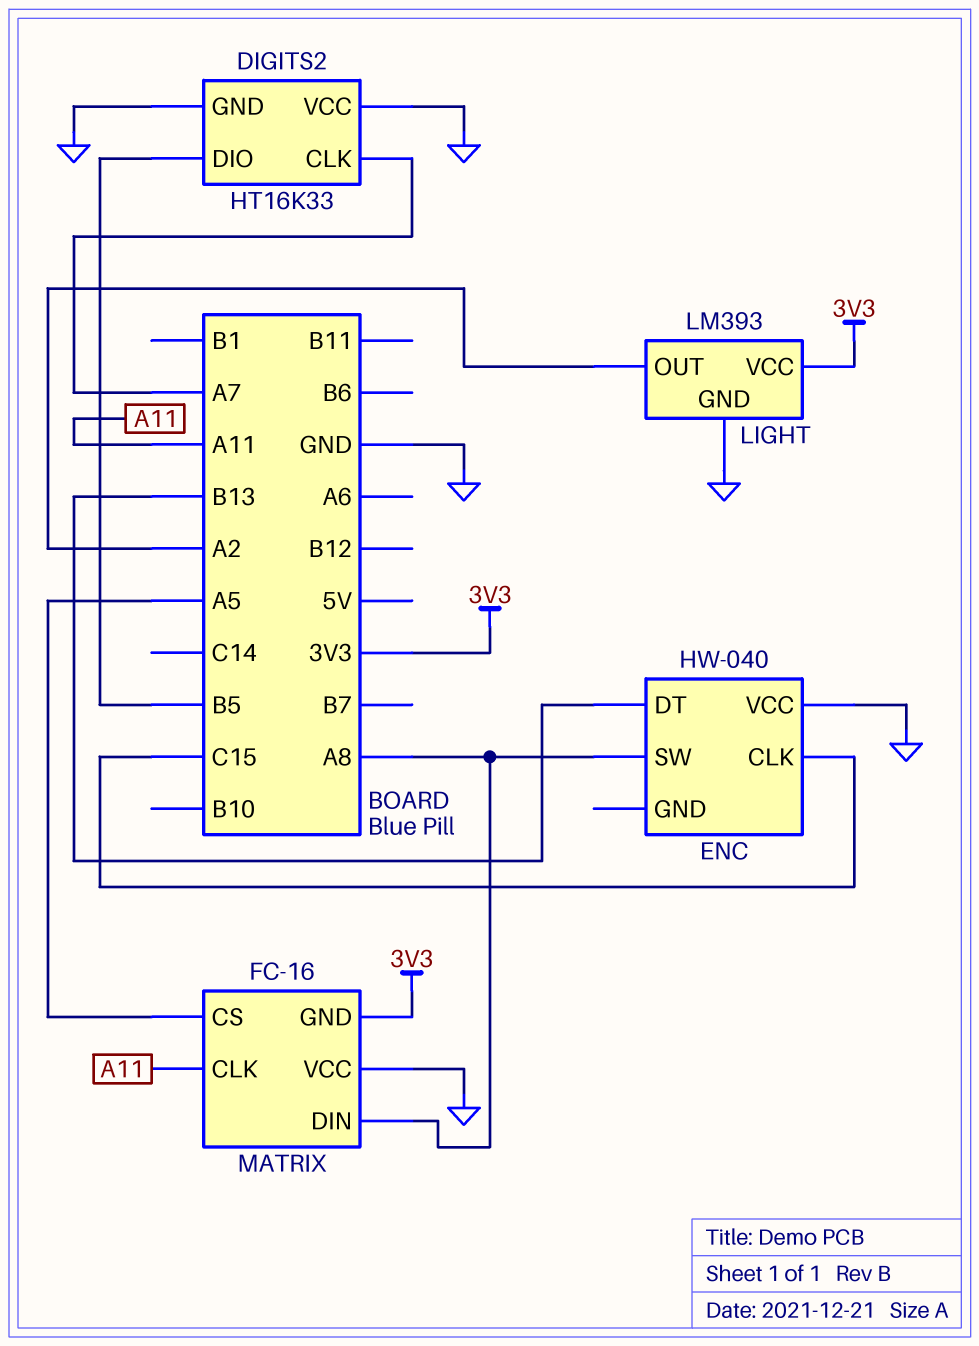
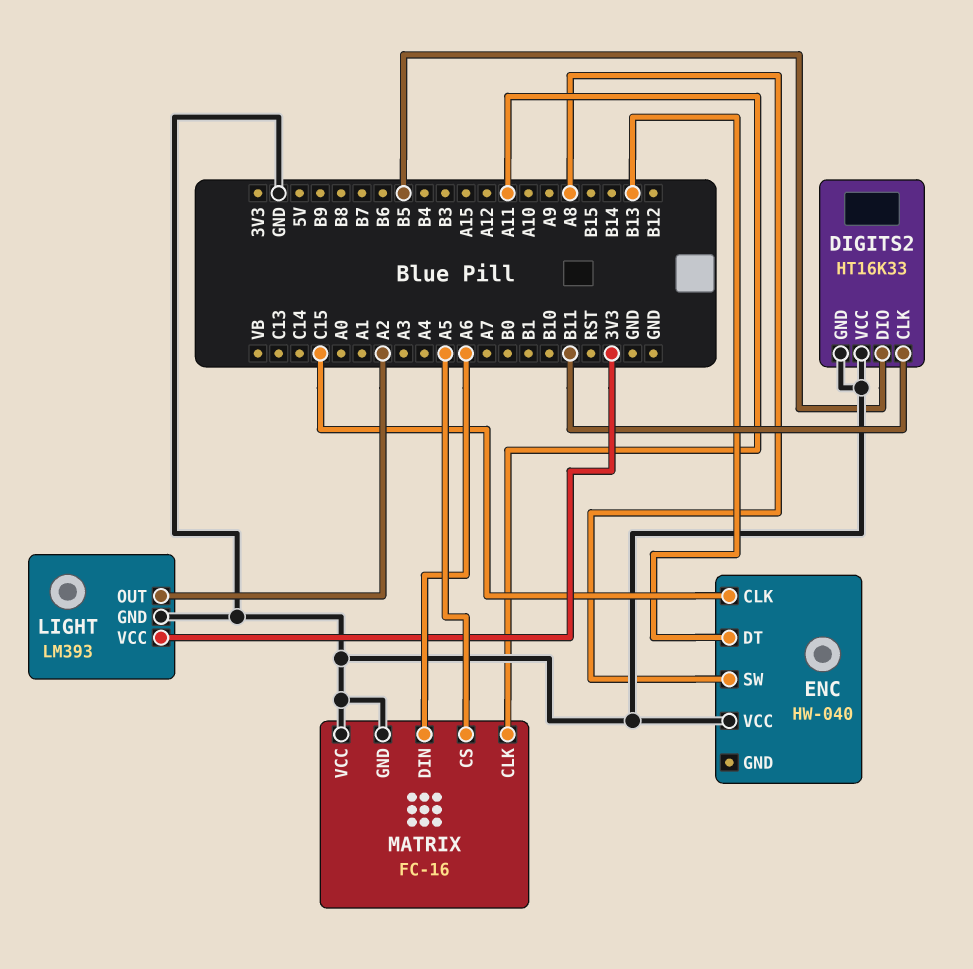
DIGITS2 pin CLK: A7 -> B11
MATRIX pin DIN: A8 -> A6
MATRIX pin GND: 3V3 -> GND

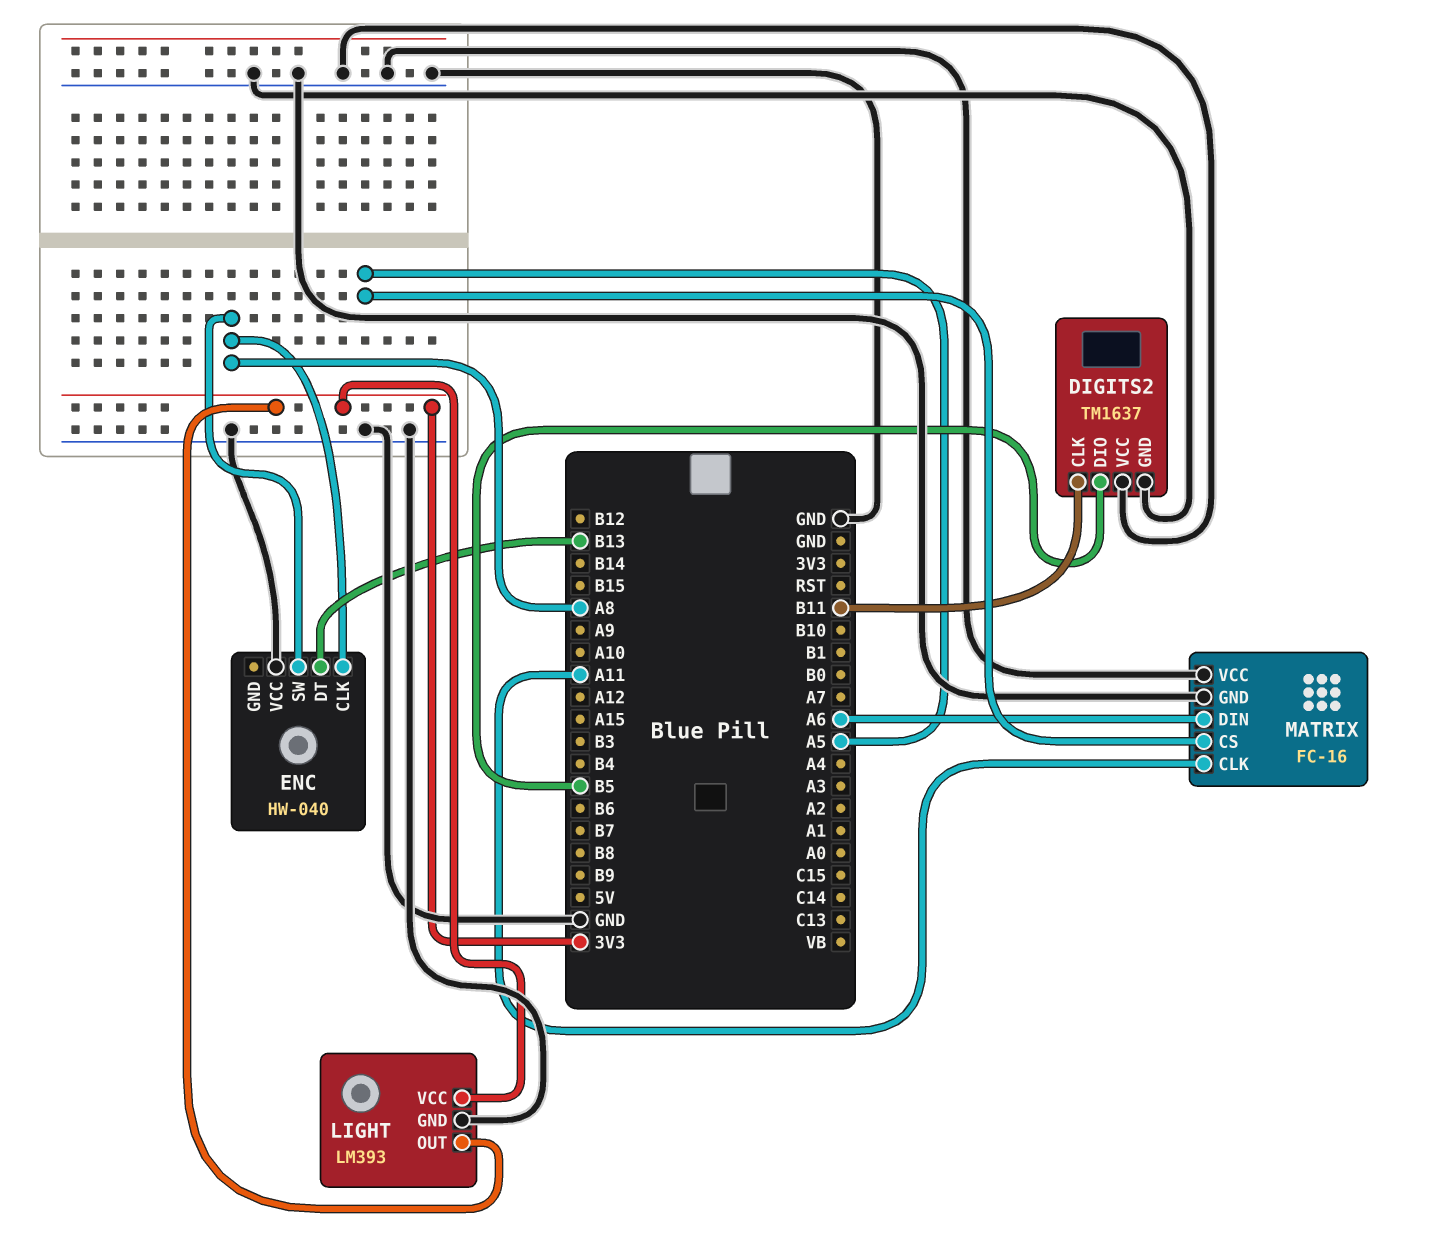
DIGITS2: HT16K33 -> TM1637
ENC pin CLK: C15 -> A8
LIGHT pin OUT: A2 -> 3V3

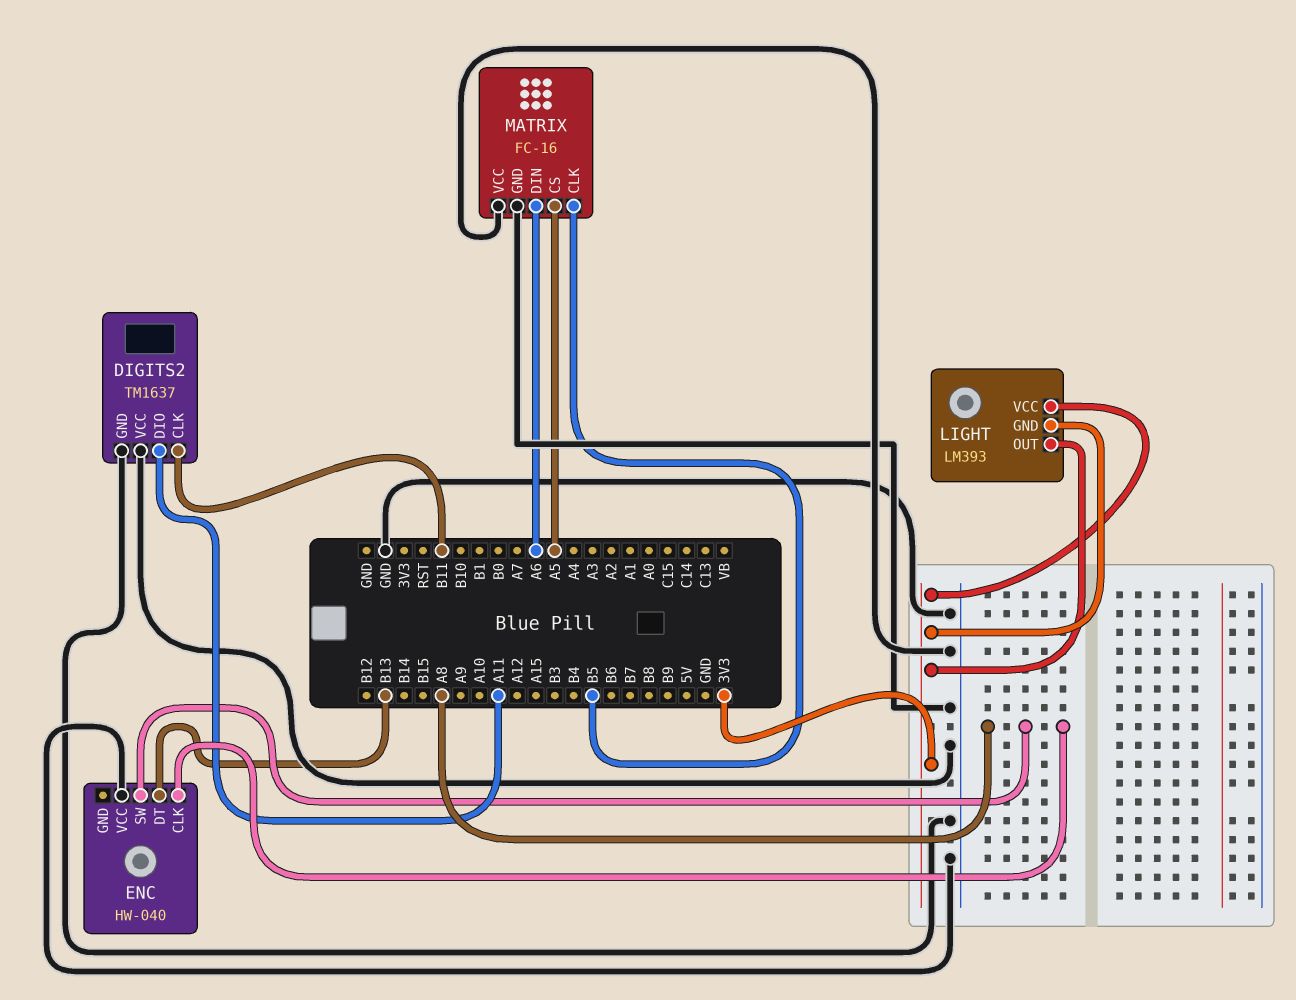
DIGITS2 pin DIO: B5 -> A11
LIGHT pin GND: GND -> 3V3
MATRIX pin CLK: A11 -> B5

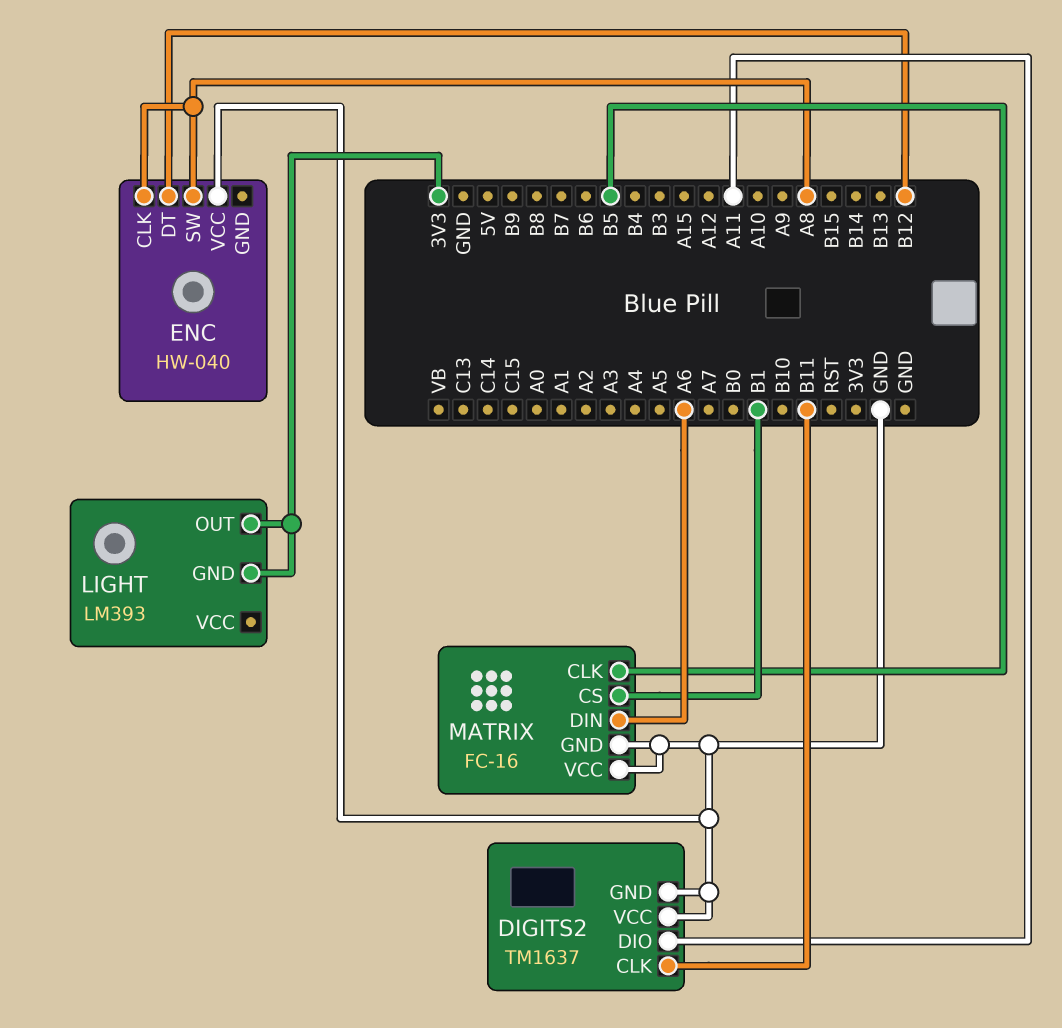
ENC pin DT: B13 -> B12
LIGHT pin VCC: 3V3 -> none
MATRIX pin CS: A5 -> B1

